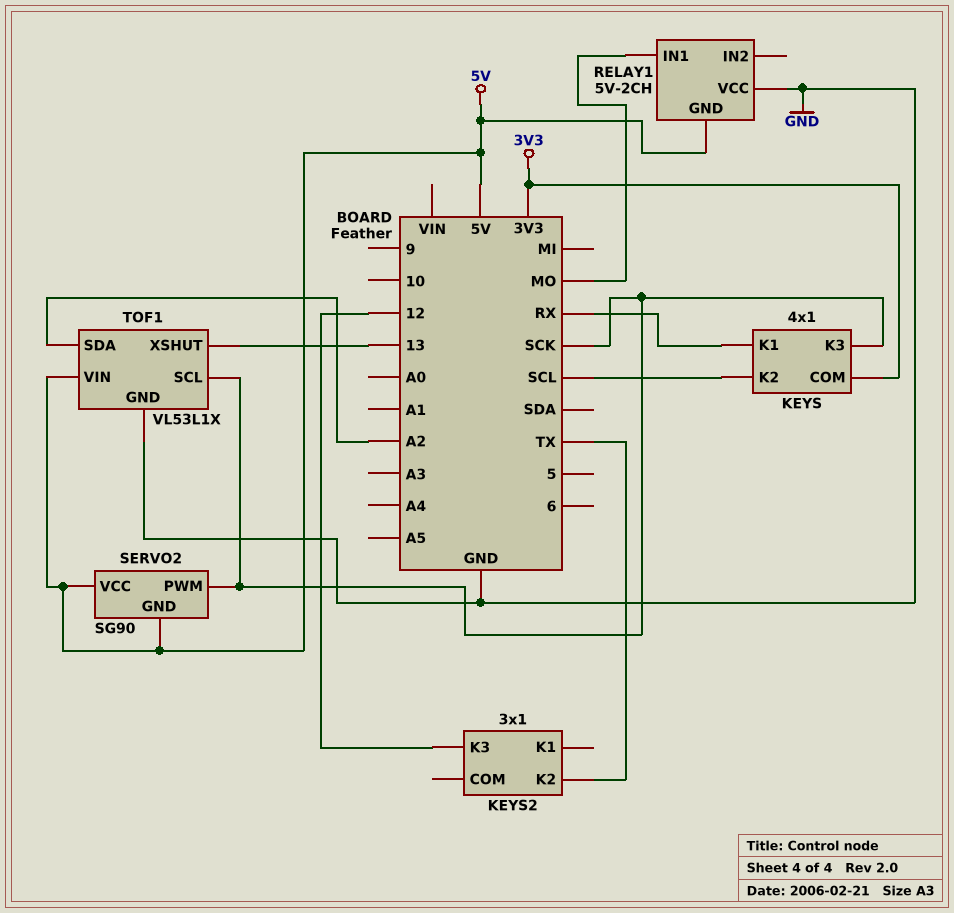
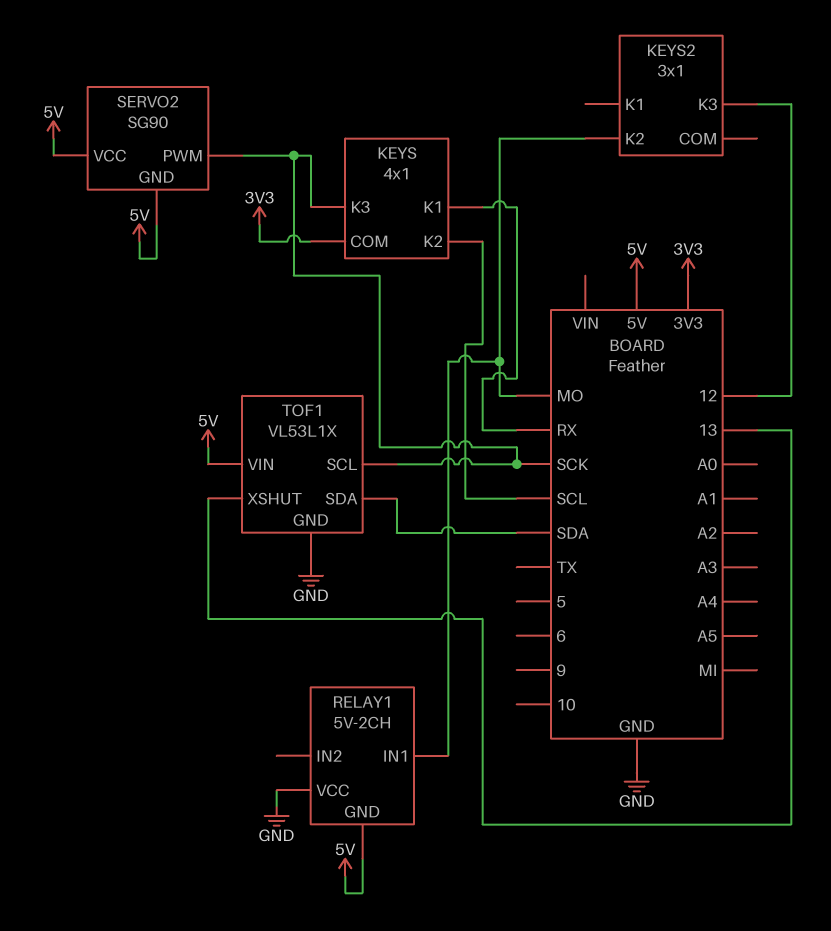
KEYS2 pin K2: TX -> MO
TOF1 pin SDA: A2 -> SDA

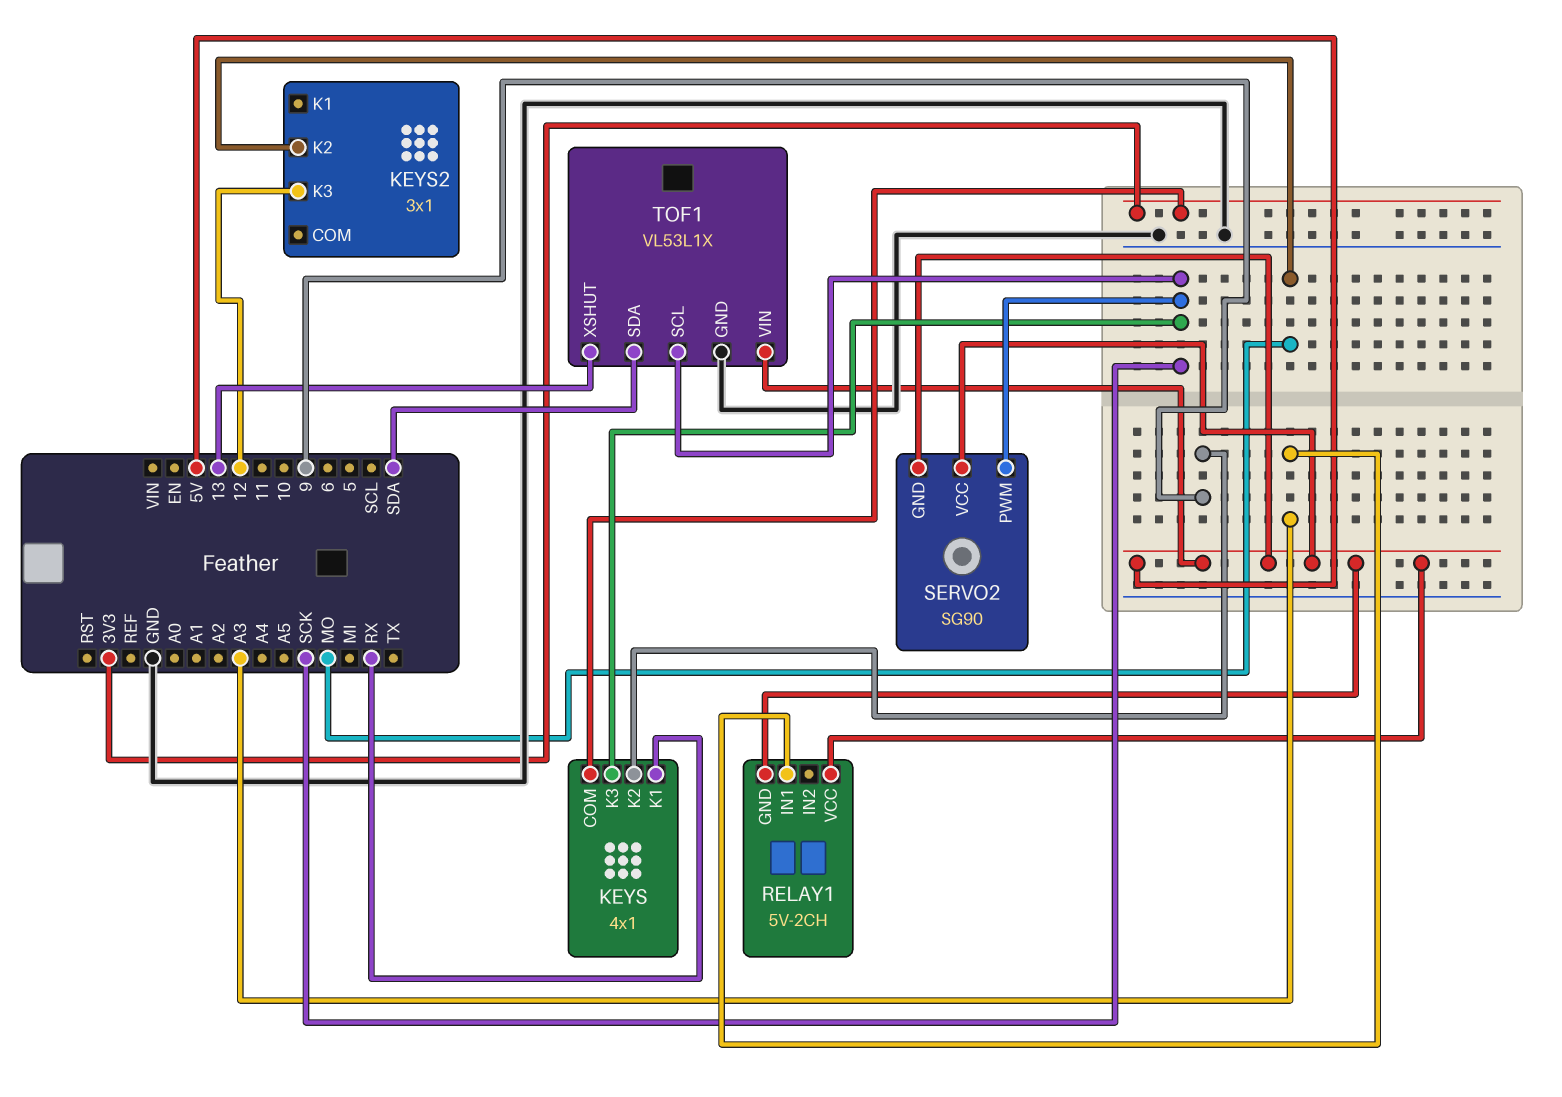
KEYS pin K2: SCL -> 9
RELAY1 pin IN1: MO -> A3
RELAY1 pin VCC: GND -> 5V

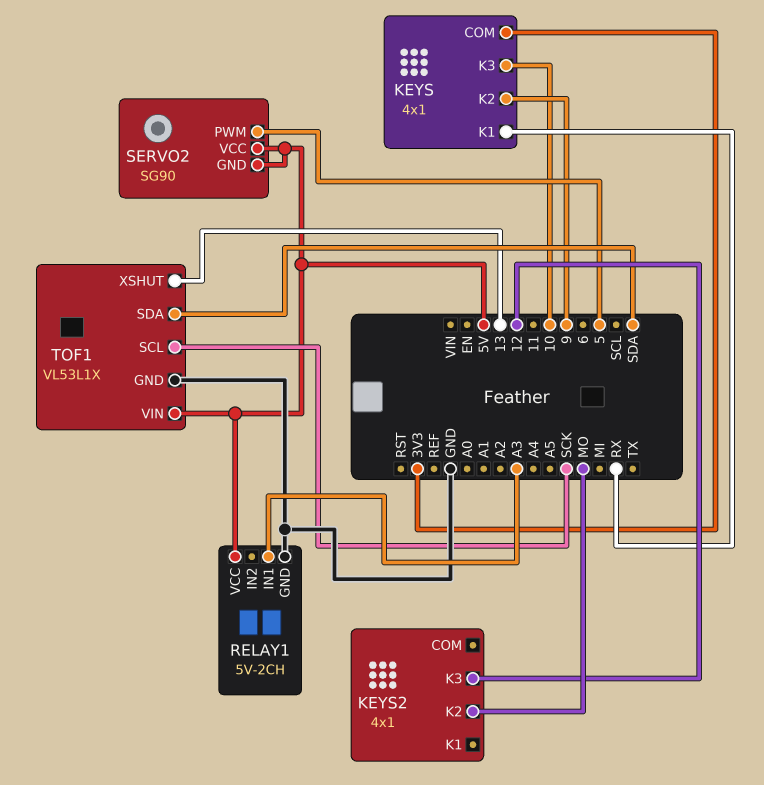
KEYS pin K3: SCK -> 10
KEYS2: 3x1 -> 4x1
RELAY1 pin GND: 5V -> GND
SERVO2 pin PWM: SCK -> 5

